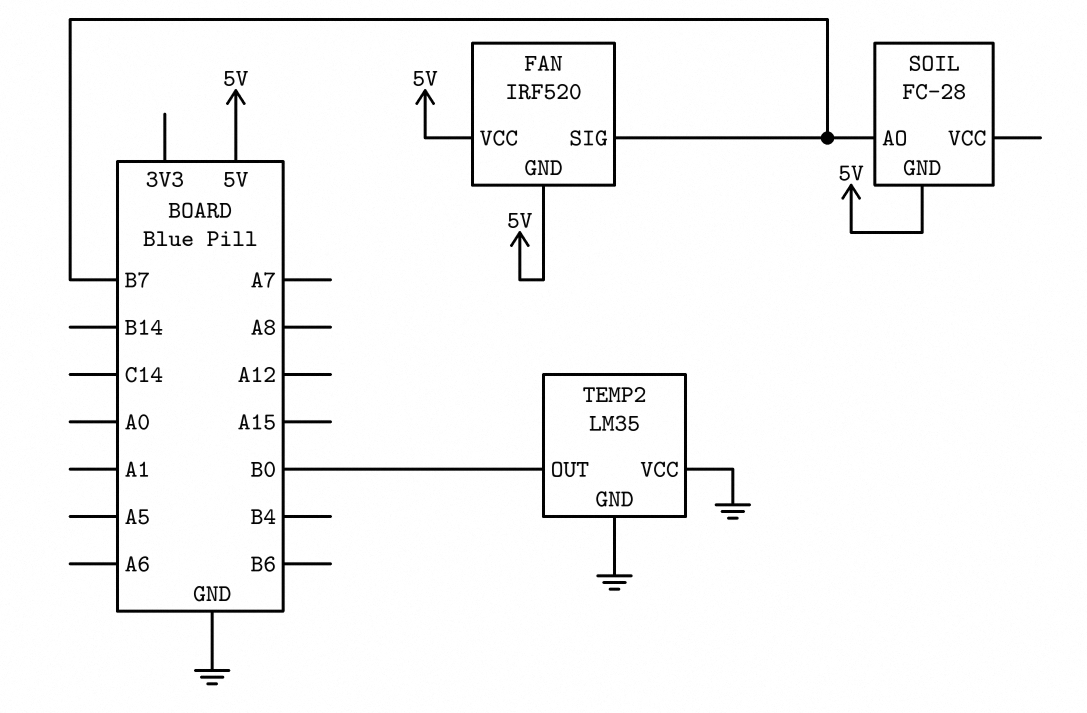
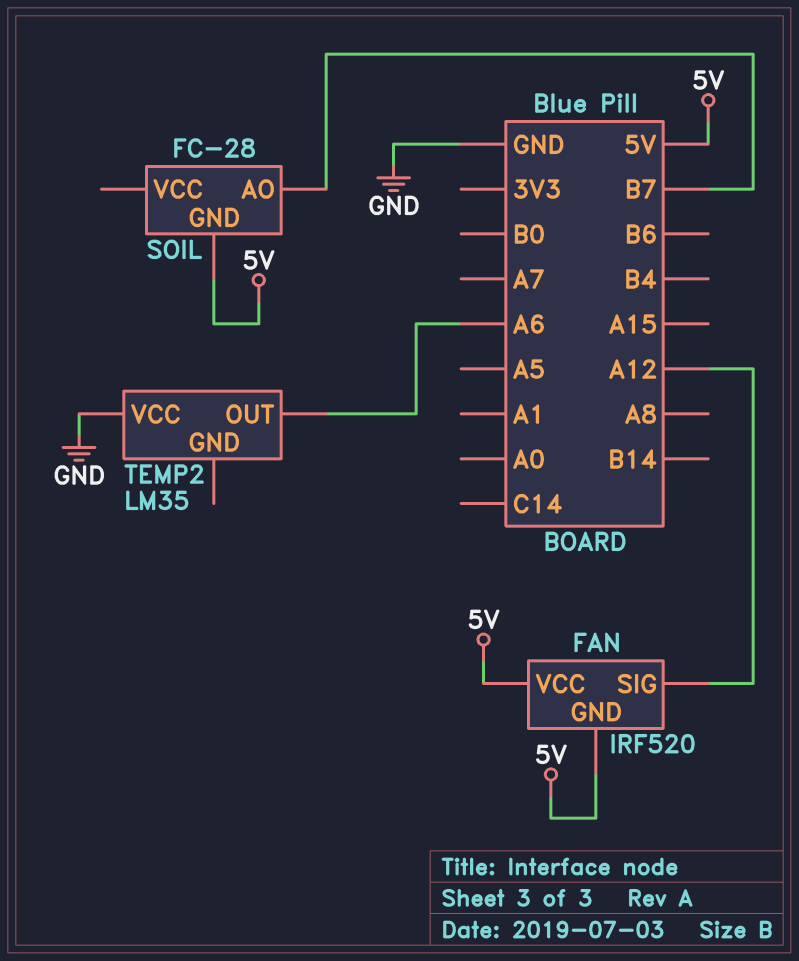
FAN pin SIG: B7 -> A12
TEMP2 pin GND: GND -> none
TEMP2 pin OUT: B0 -> A6

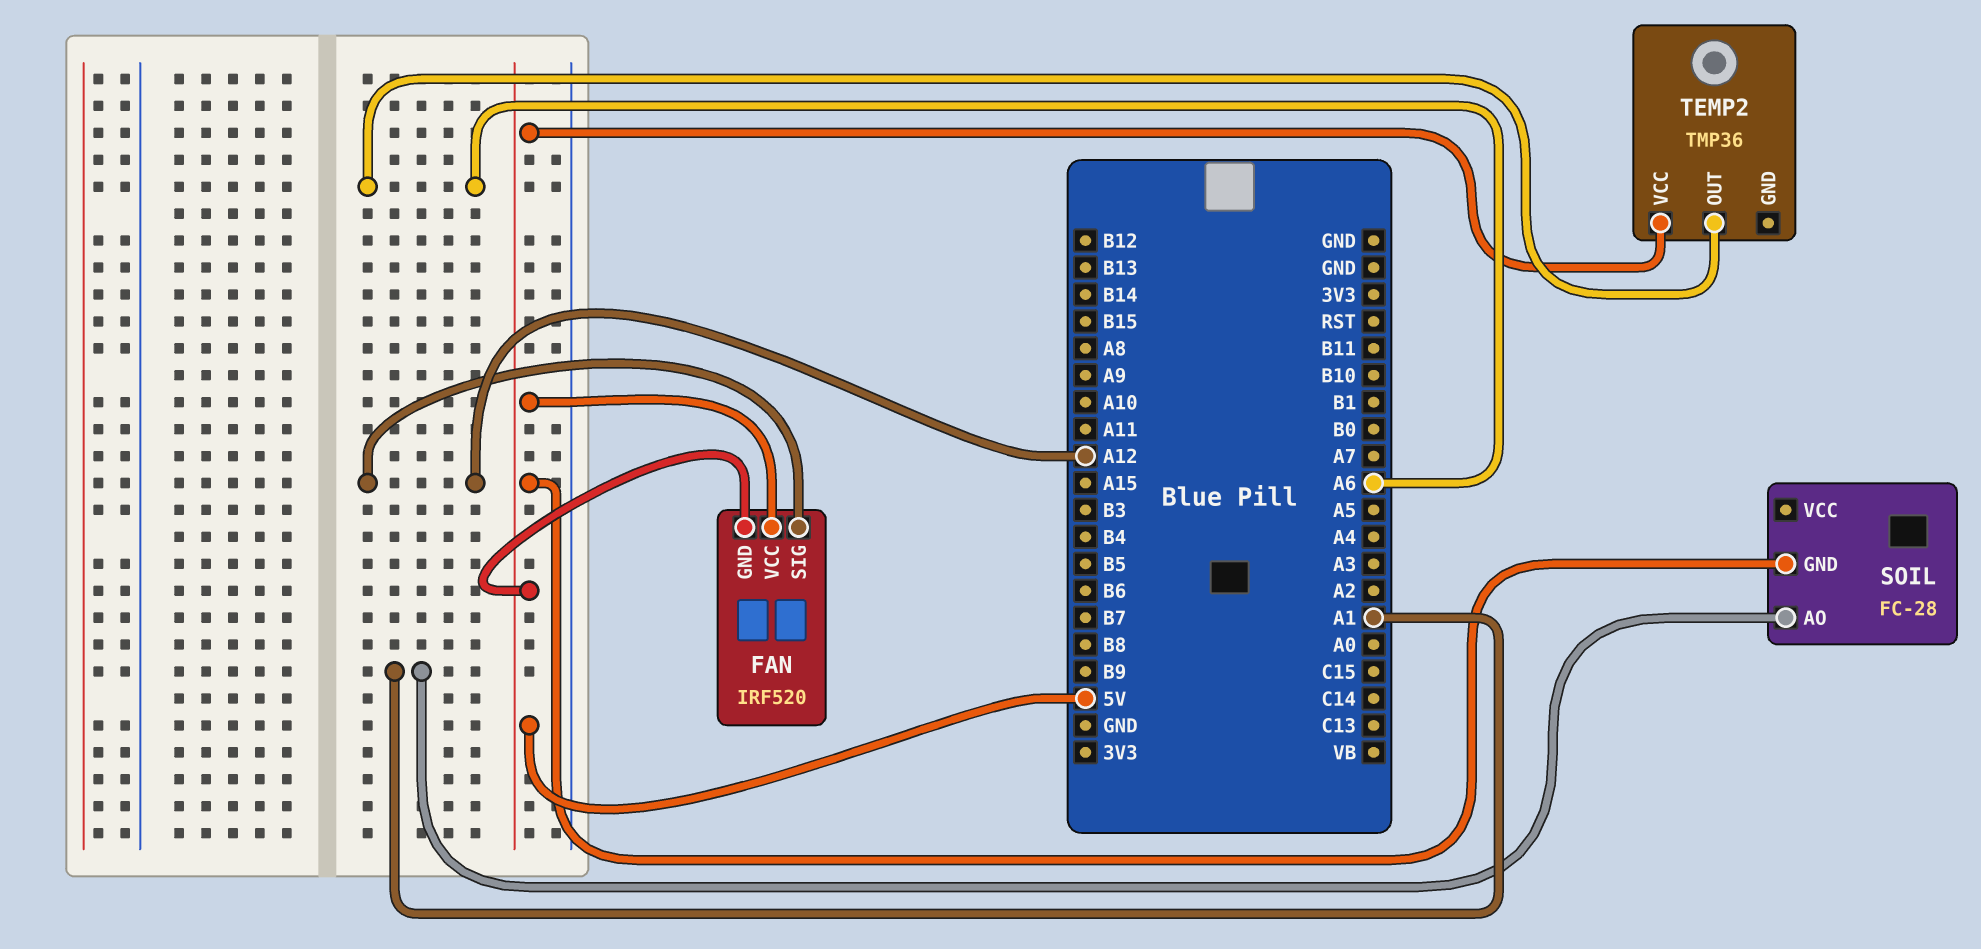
SOIL pin AO: B7 -> A1
TEMP2: LM35 -> TMP36
TEMP2 pin VCC: GND -> 5V

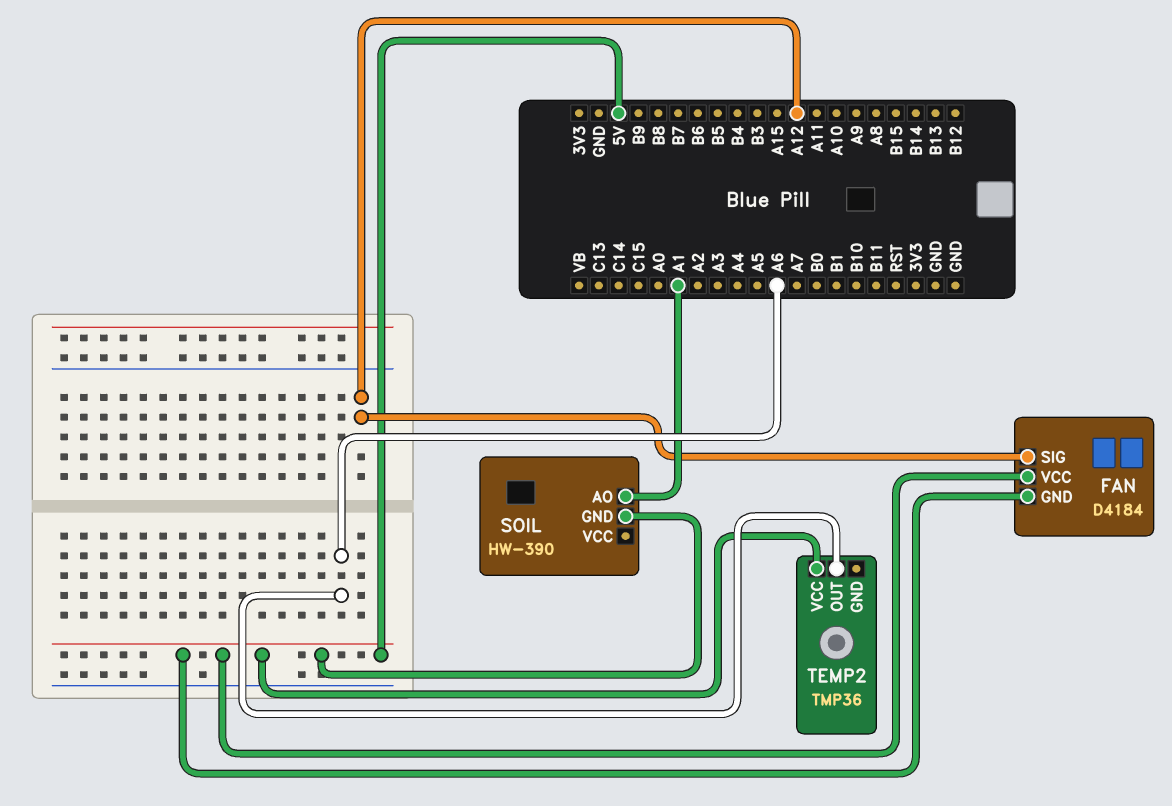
FAN: IRF520 -> D4184
SOIL: FC-28 -> HW-390

